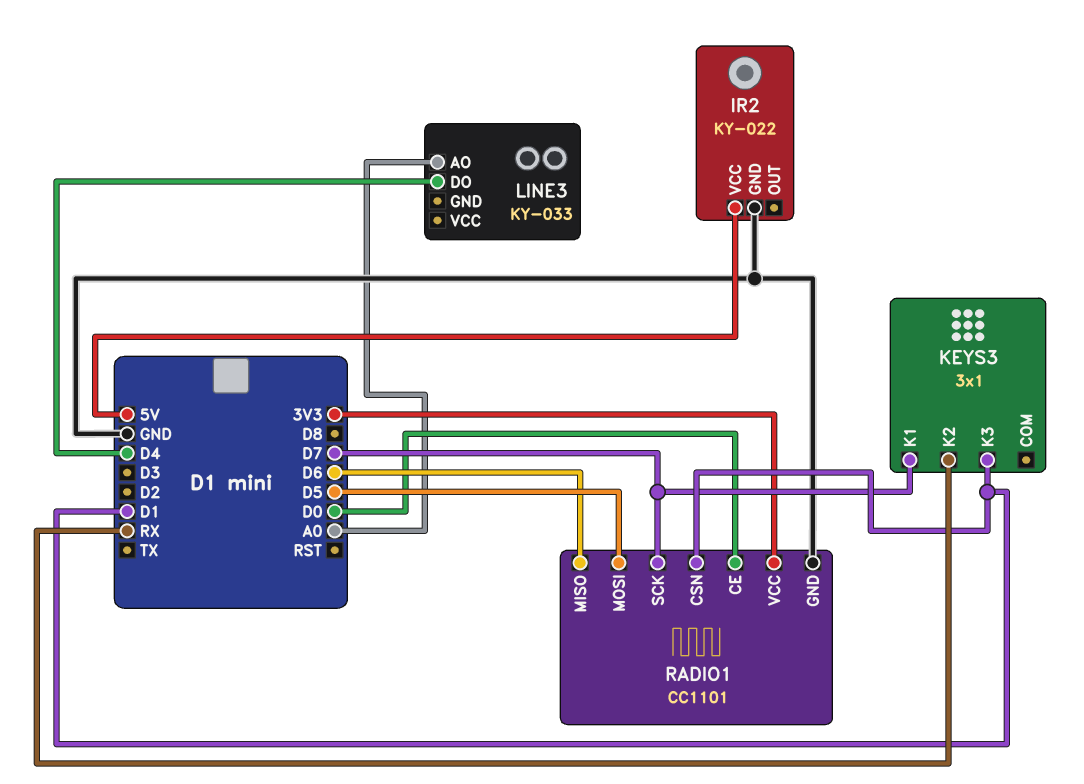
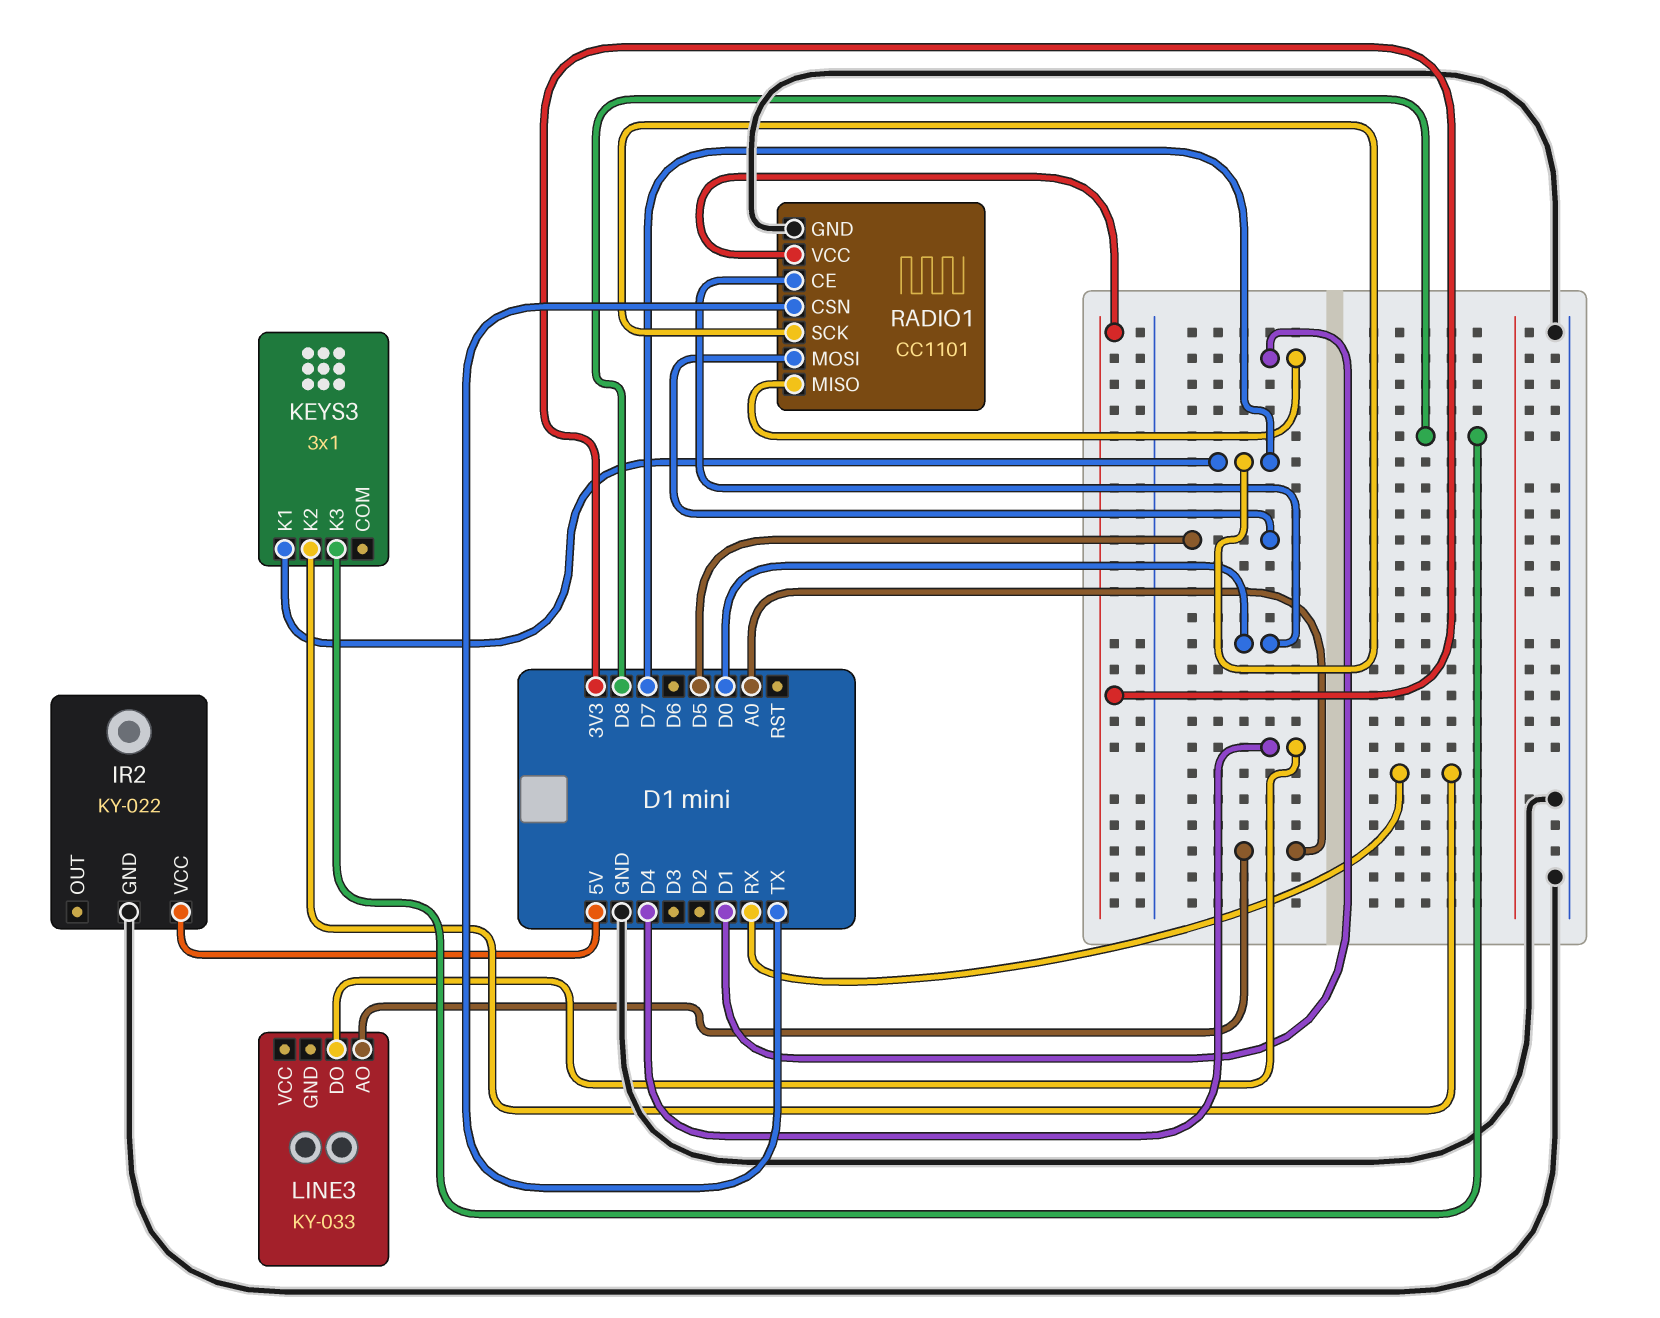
KEYS3 pin K3: D1 -> D8
RADIO1 pin CSN: D1 -> TX
RADIO1 pin MISO: D6 -> D1

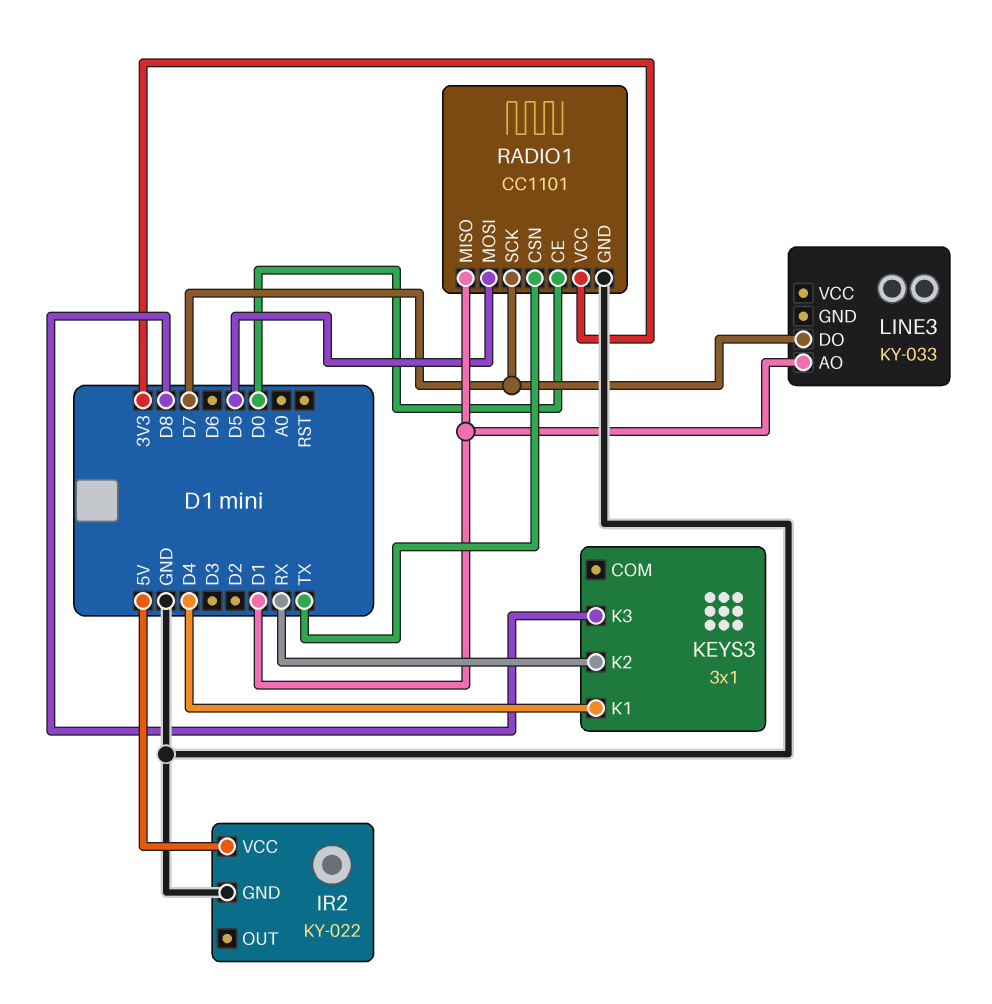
KEYS3 pin K1: D7 -> D4
LINE3 pin AO: A0 -> D1
LINE3 pin DO: D4 -> D7

